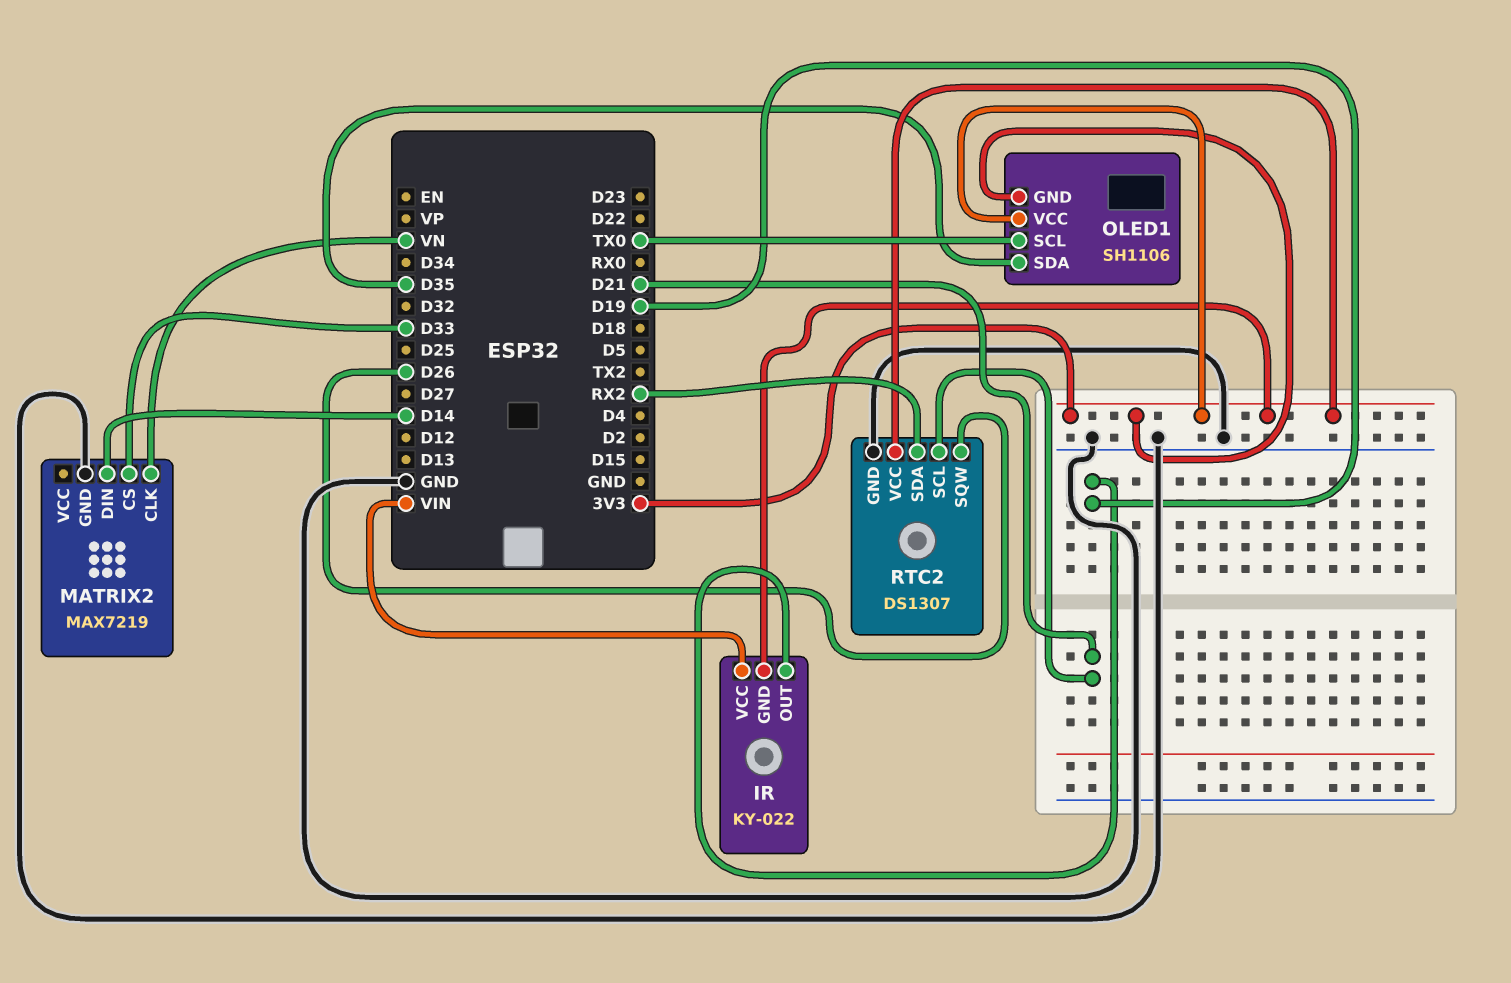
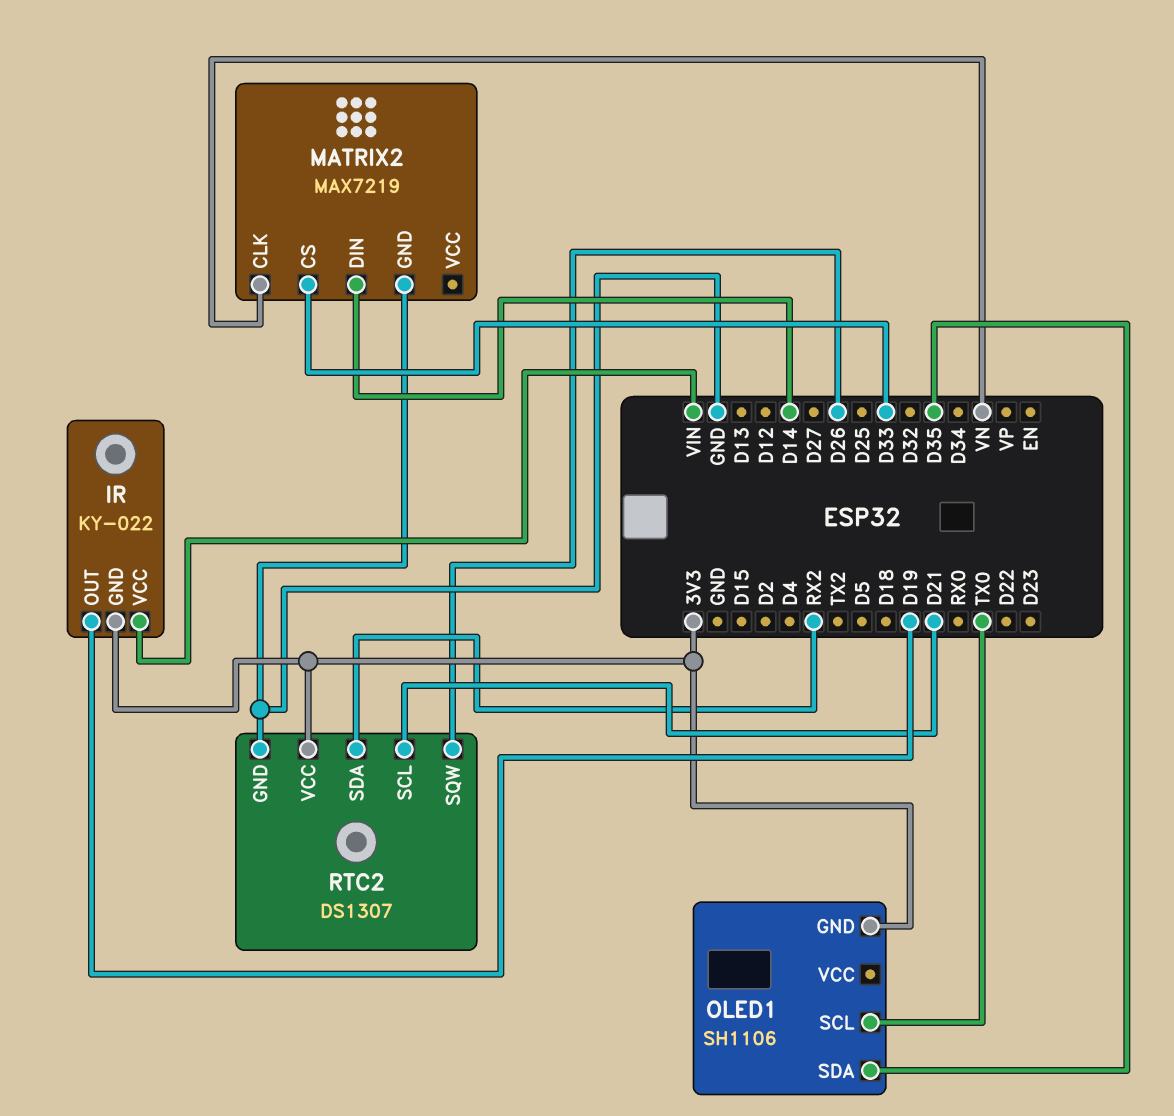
OLED1 pin VCC: 3V3 -> none

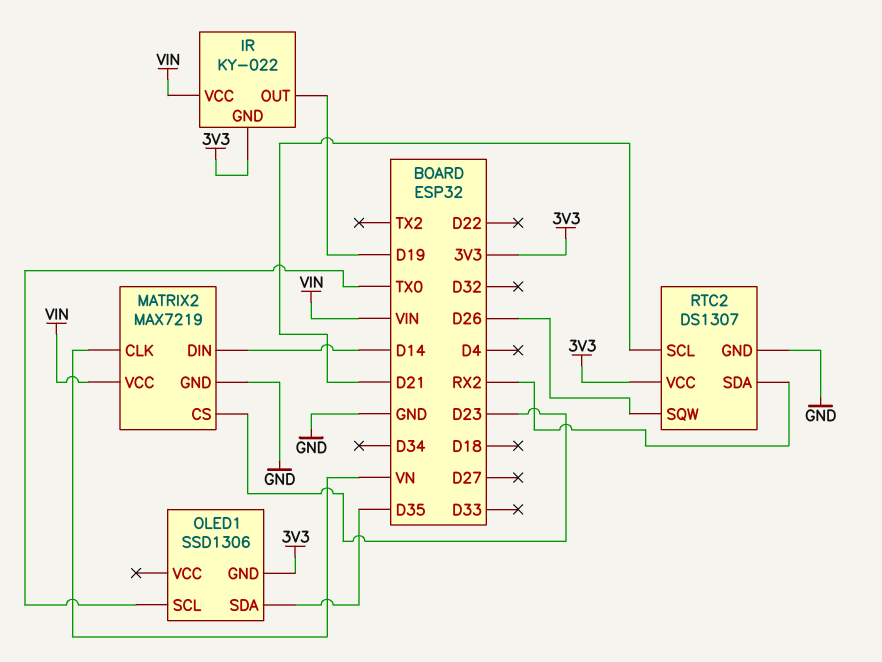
MATRIX2 pin CS: D33 -> D23
MATRIX2 pin VCC: none -> VIN
OLED1: SH1106 -> SSD1306

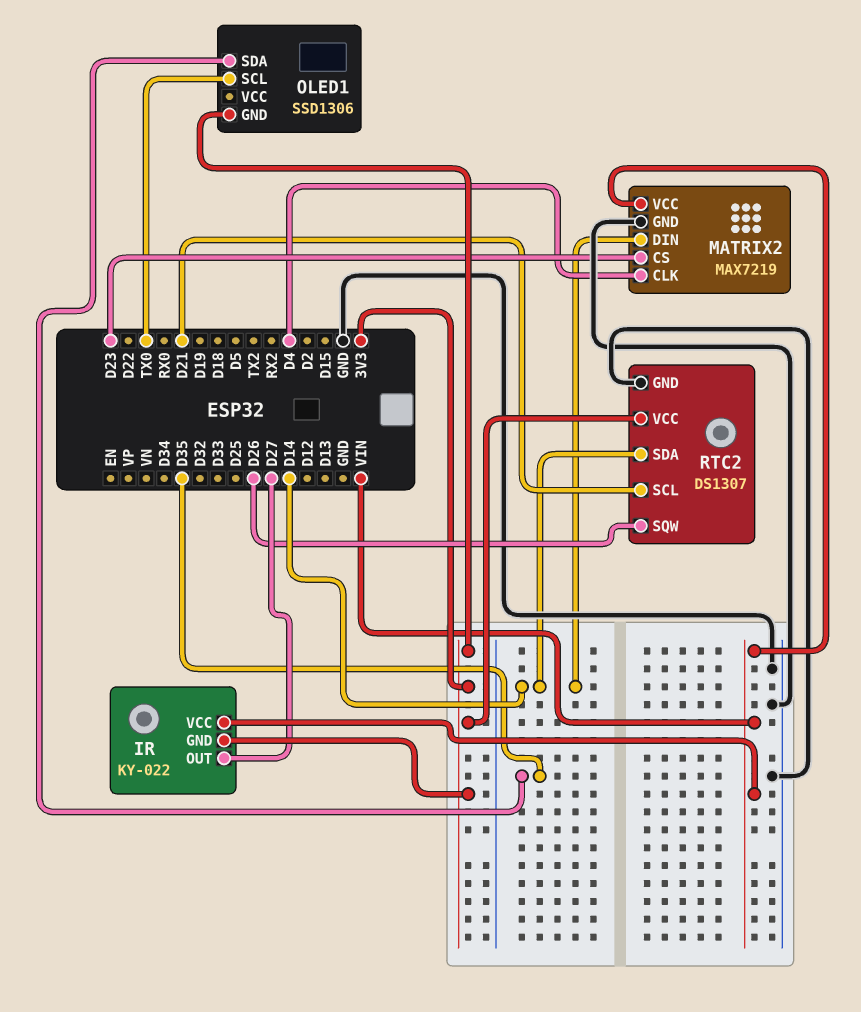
IR pin OUT: D19 -> D27
MATRIX2 pin CLK: VN -> D4
RTC2 pin SDA: RX2 -> D14

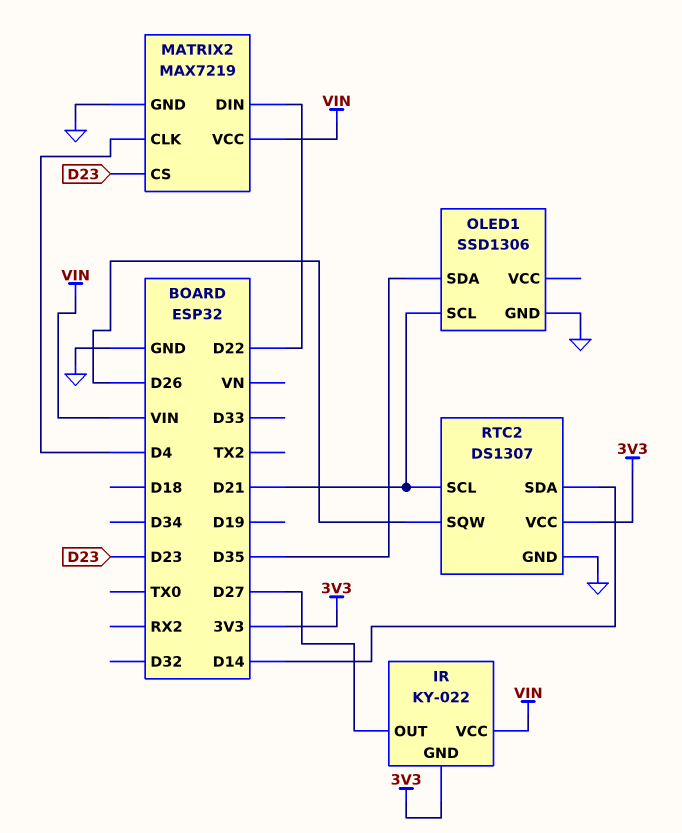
MATRIX2 pin DIN: D14 -> D22
OLED1 pin GND: 3V3 -> GND
OLED1 pin SCL: TX0 -> D21

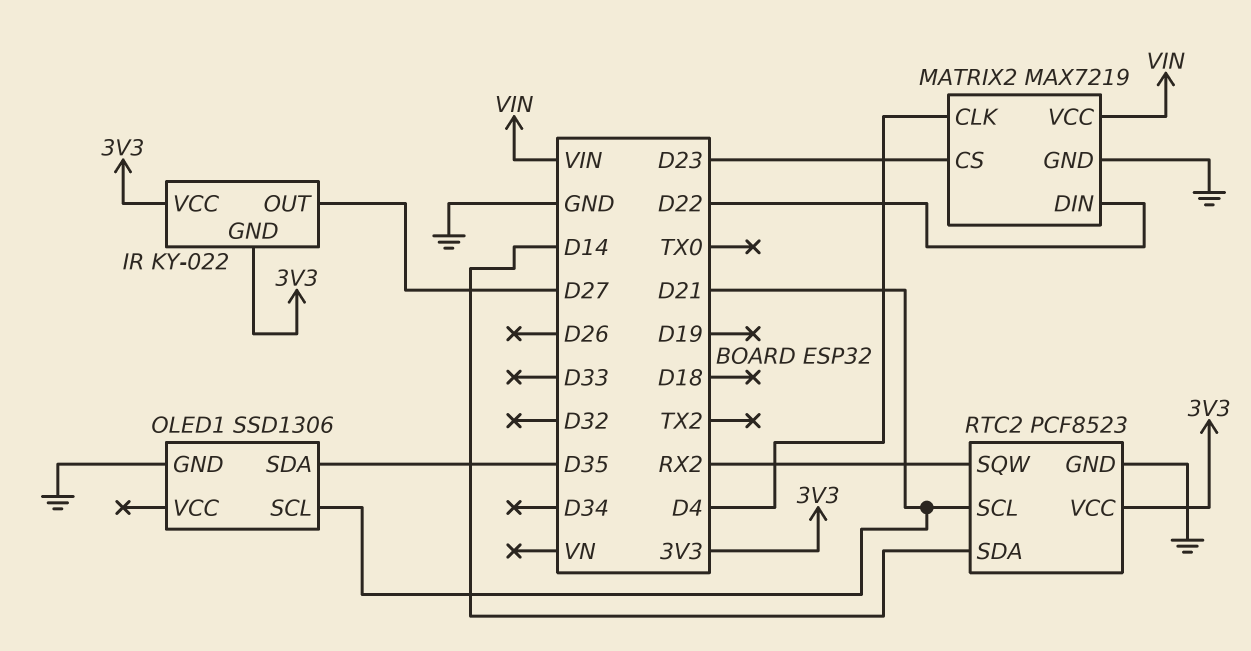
IR pin VCC: VIN -> 3V3
RTC2: DS1307 -> PCF8523
RTC2 pin SQW: D26 -> RX2

